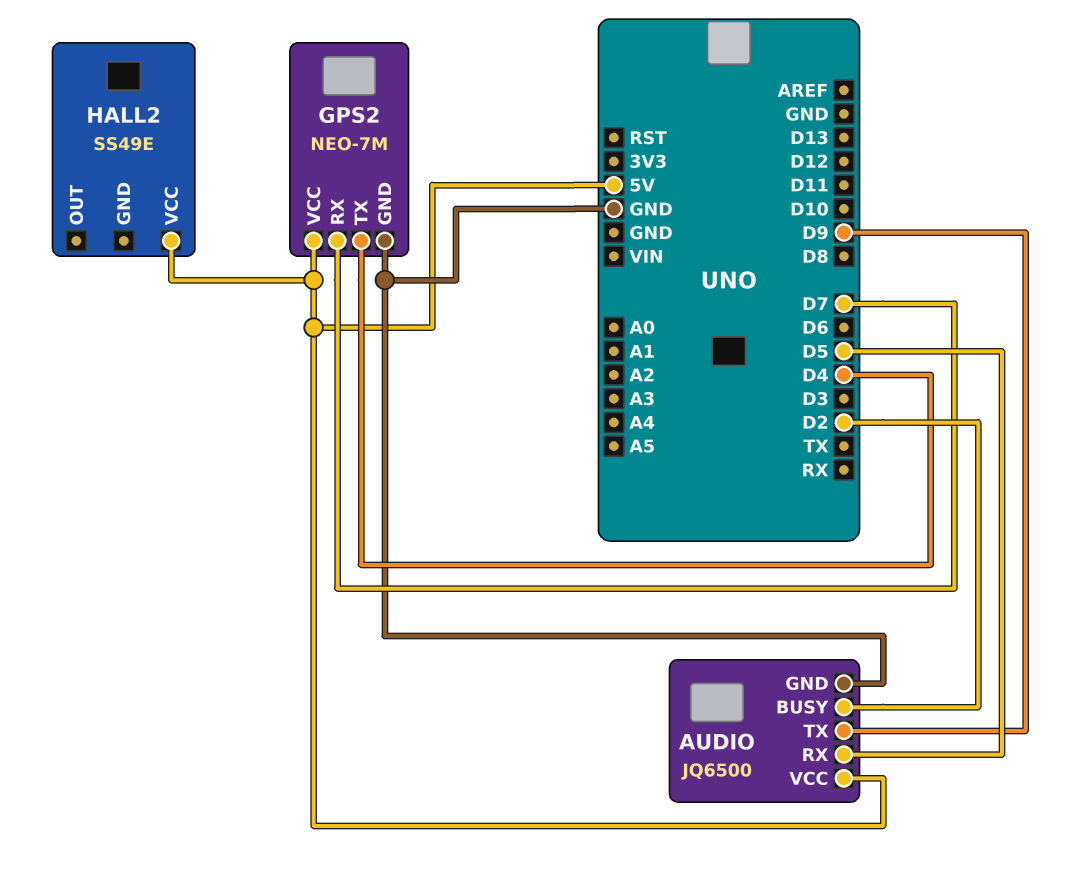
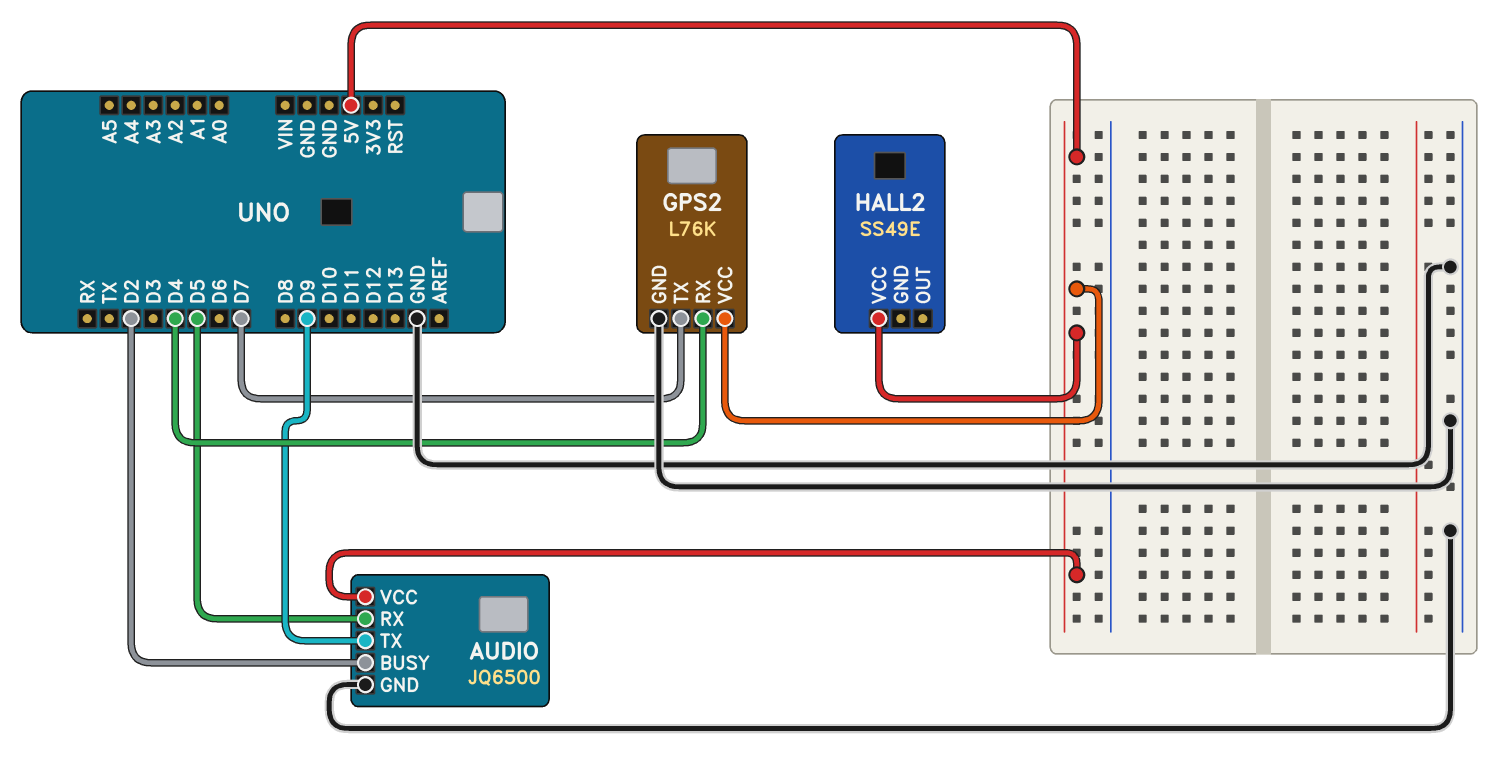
GPS2: NEO-7M -> L76K
GPS2 pin RX: D7 -> D4
GPS2 pin TX: D4 -> D7

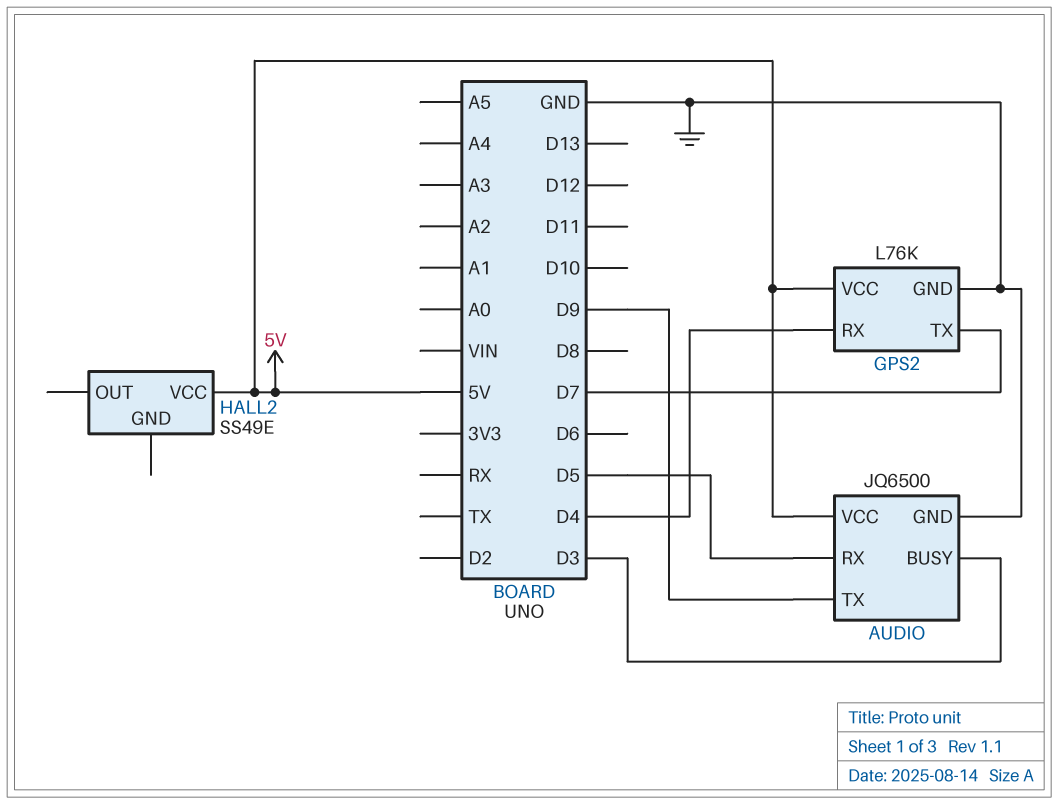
AUDIO pin BUSY: D2 -> D3

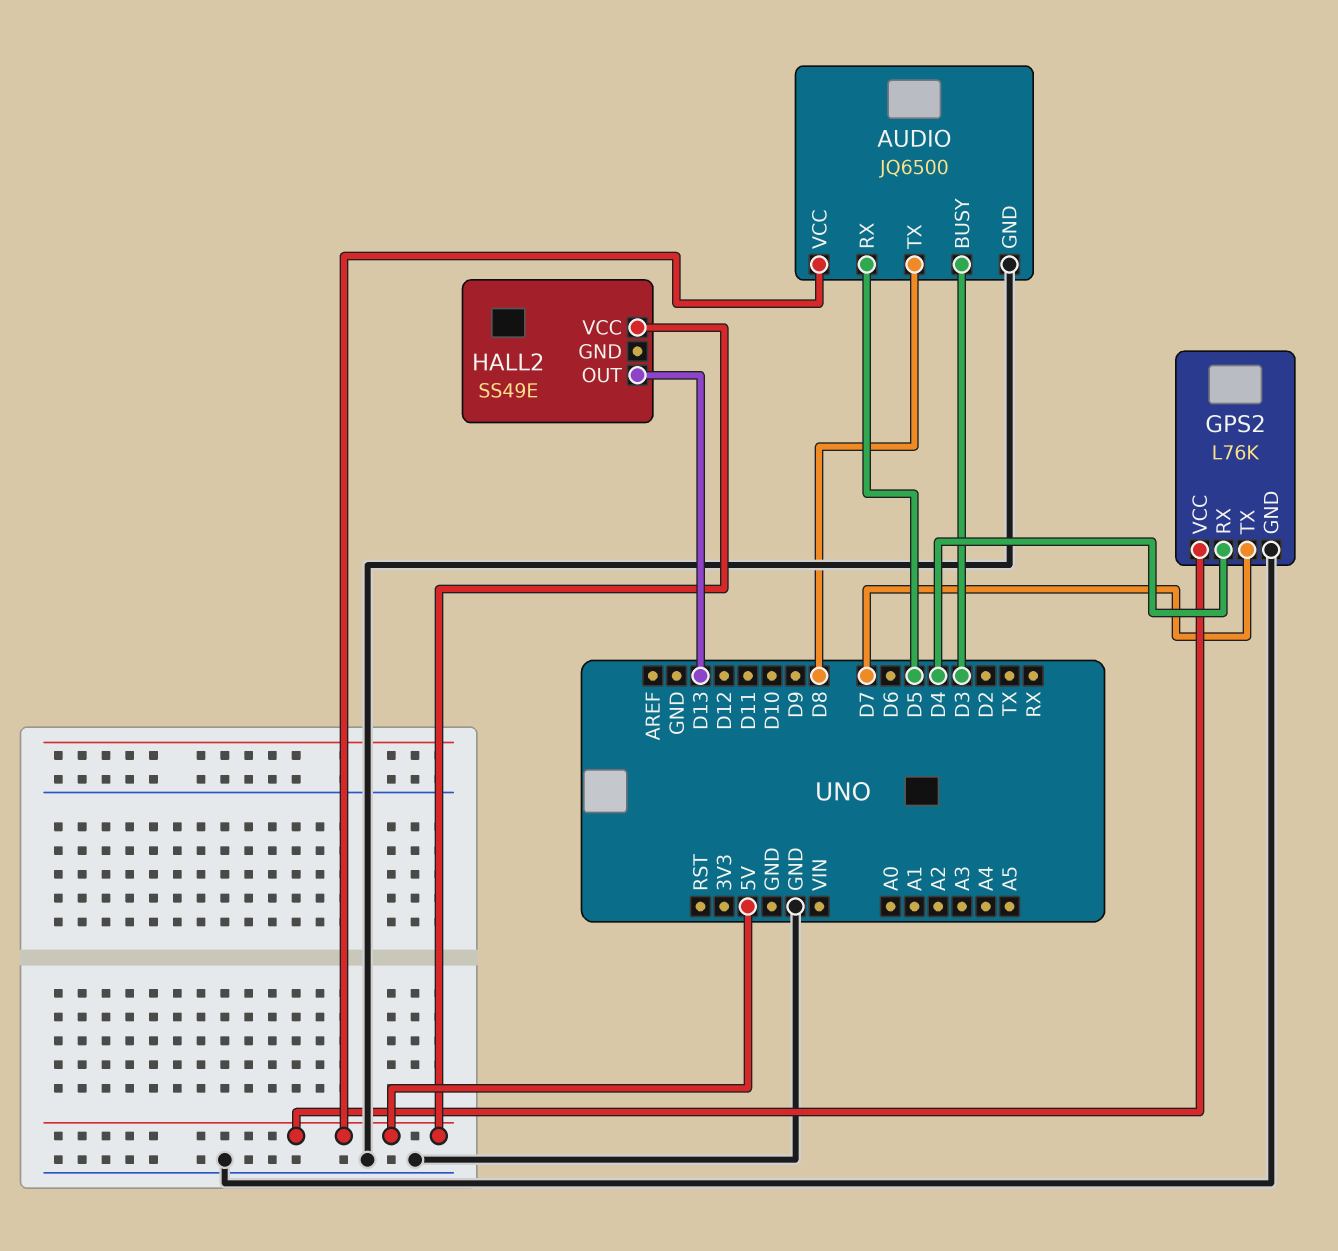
AUDIO pin TX: D9 -> D8
HALL2 pin OUT: none -> D13

